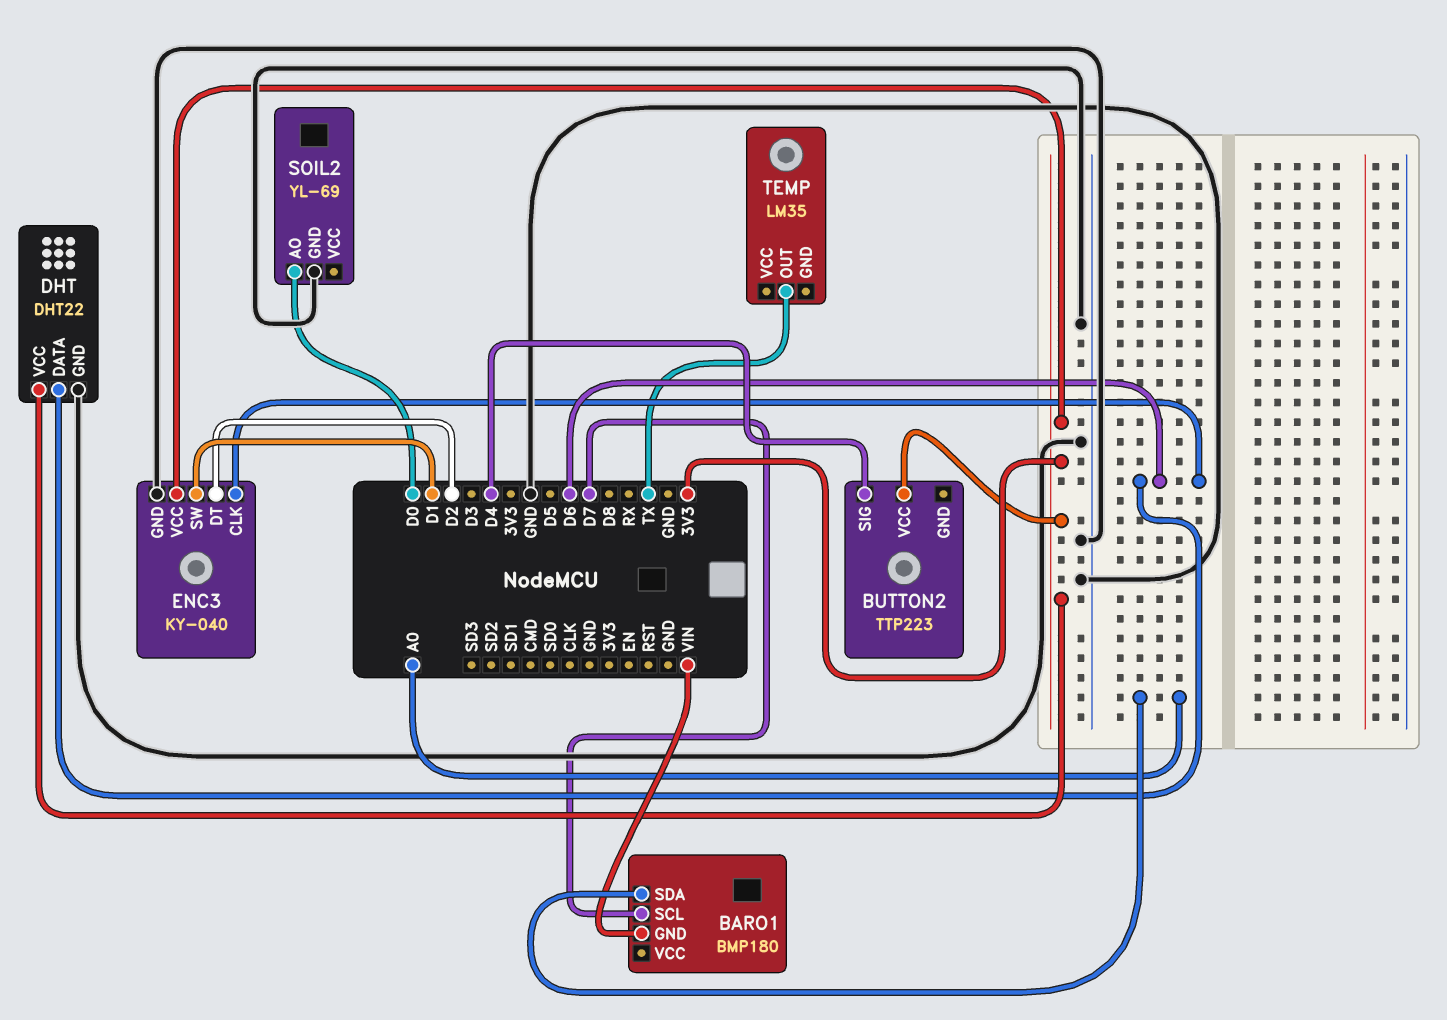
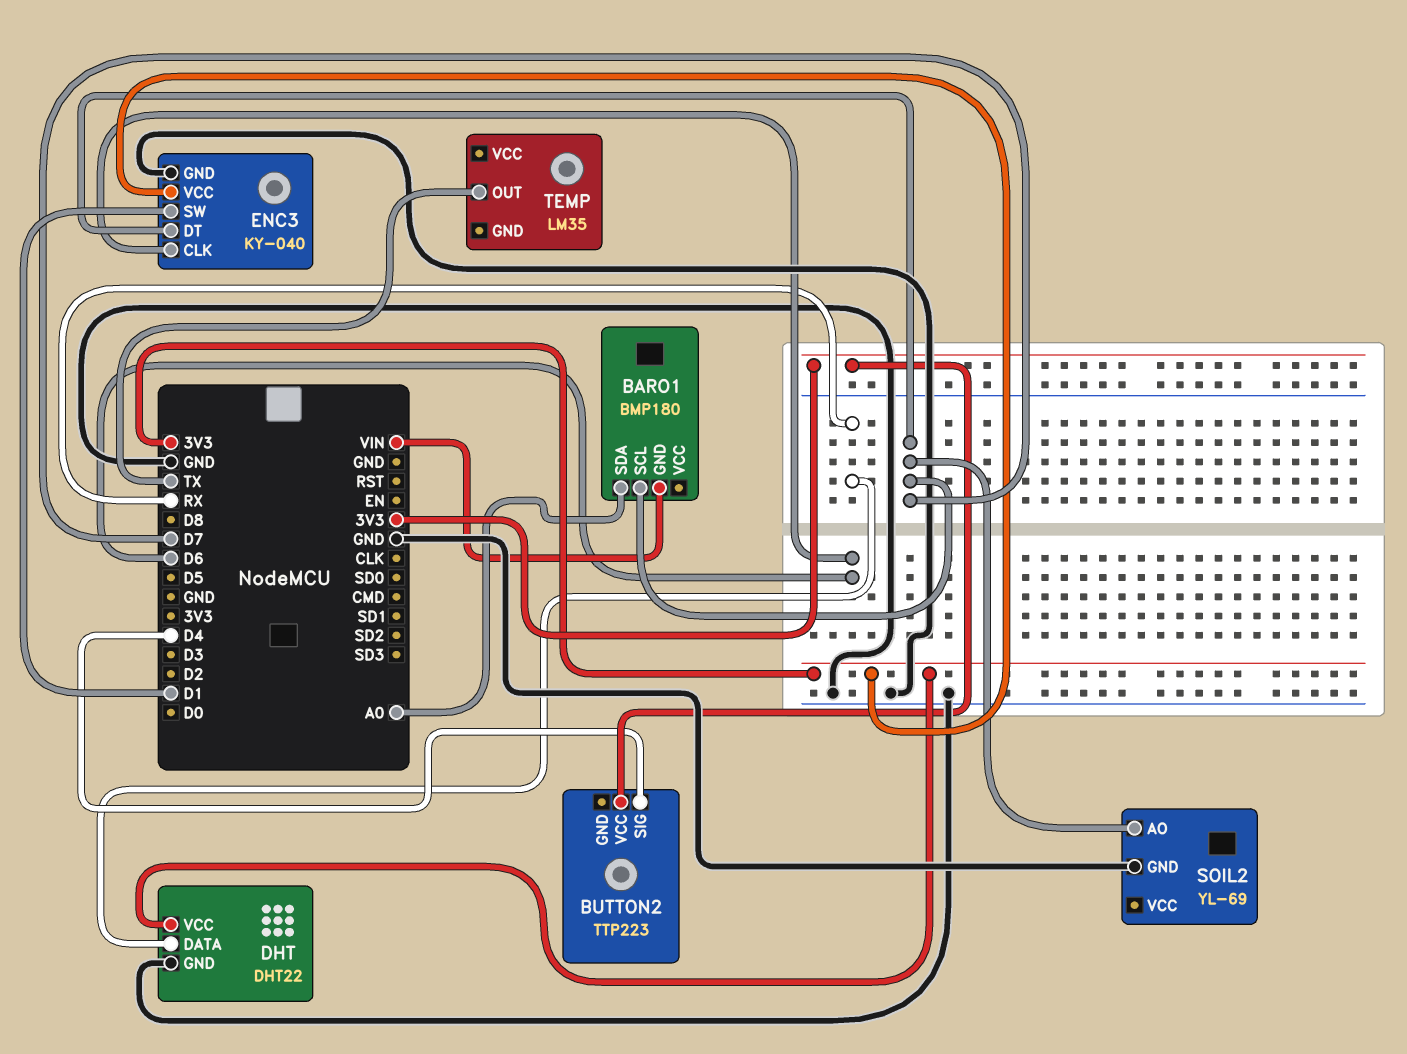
DHT pin DATA: D6 -> RX
ENC3 pin DT: D2 -> D7
SOIL2 pin AO: D0 -> D7

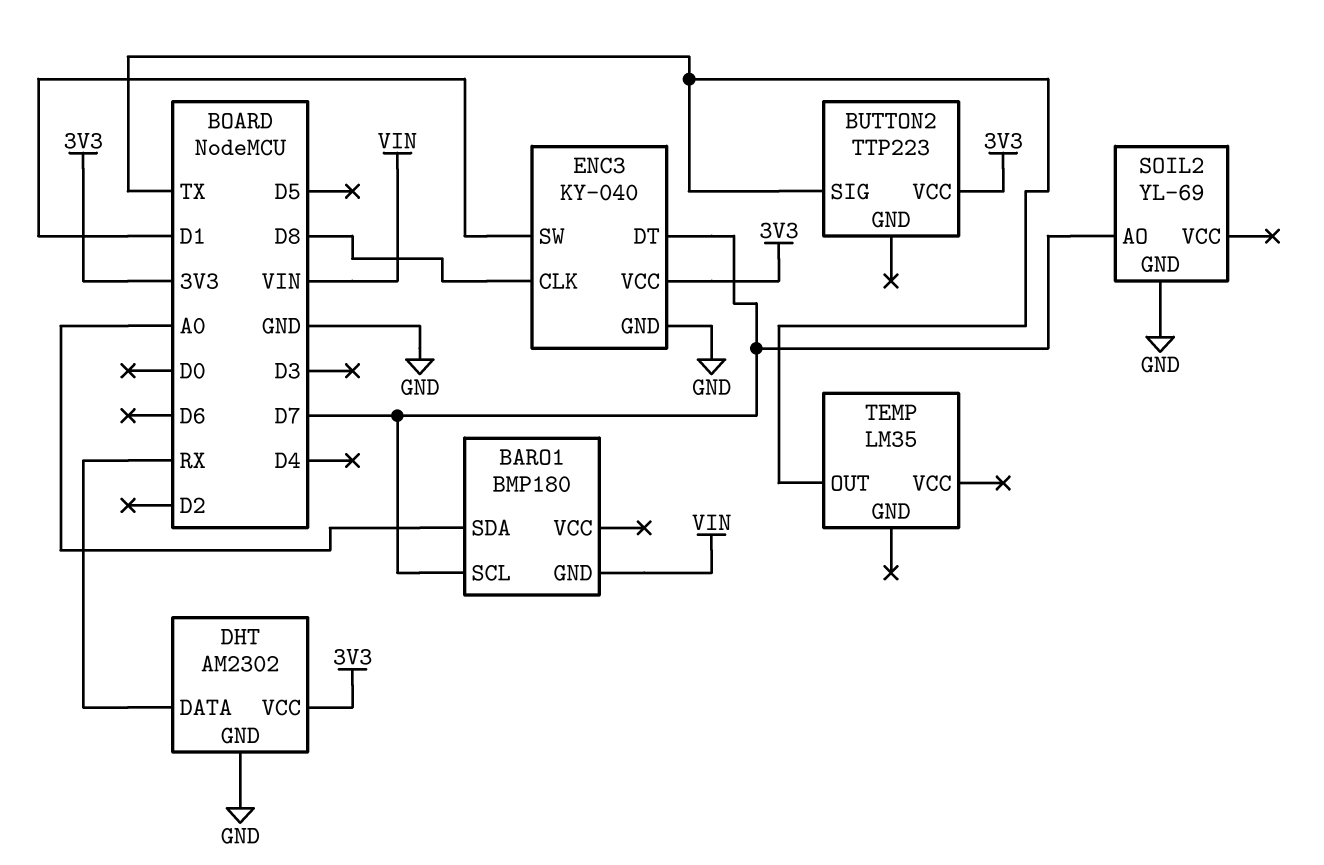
BUTTON2 pin SIG: D4 -> TX
DHT: DHT22 -> AM2302
ENC3 pin CLK: D6 -> D8

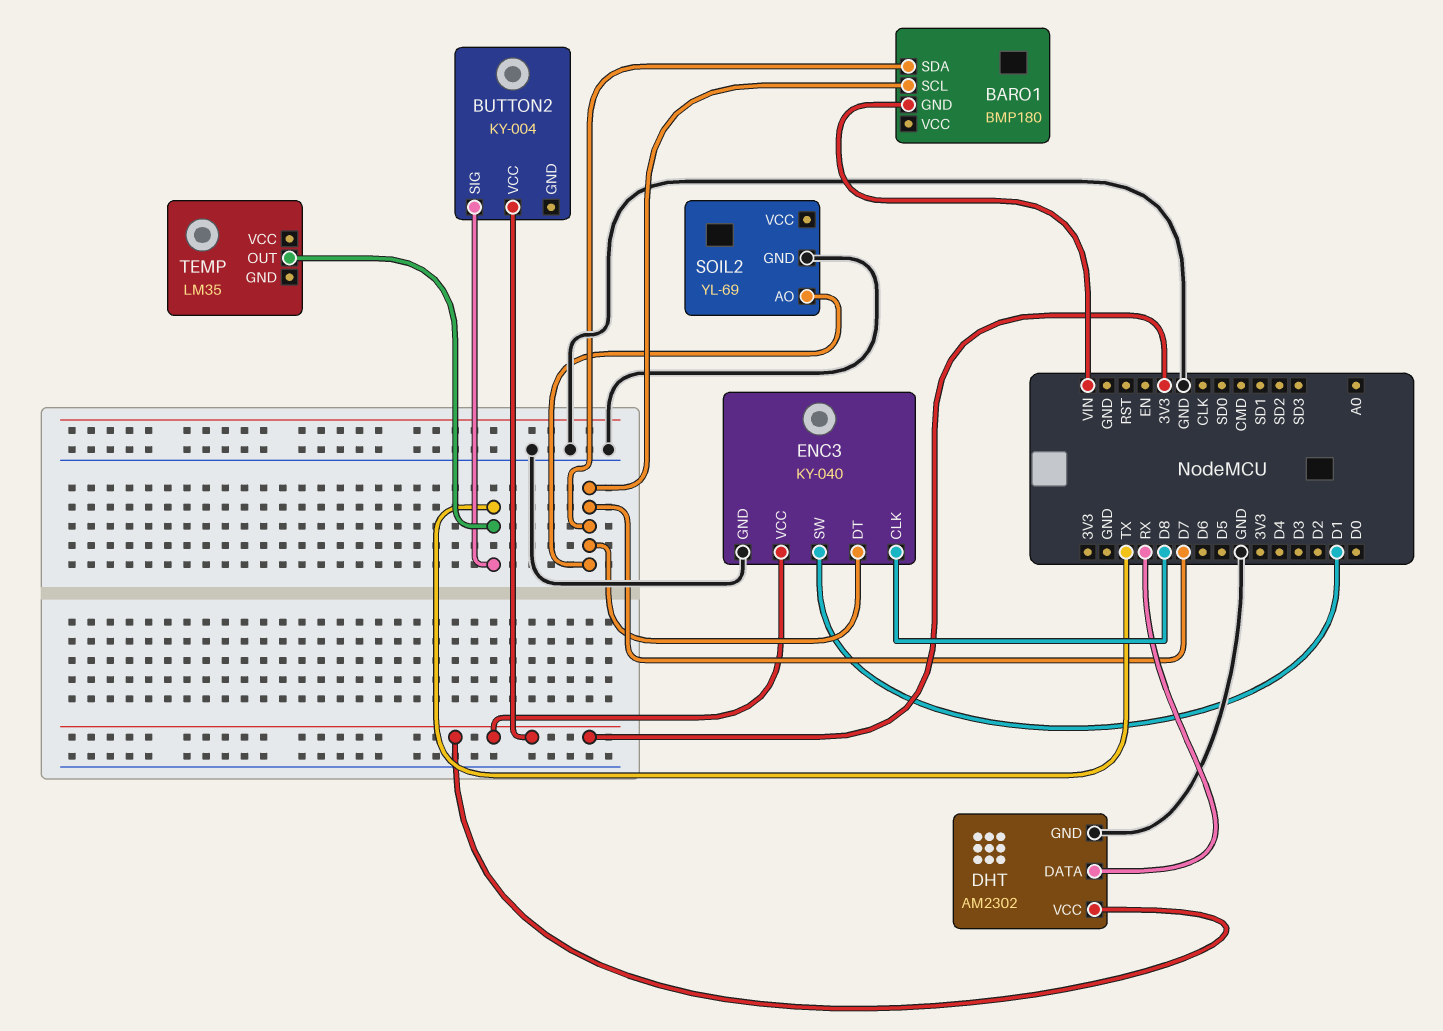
BARO1 pin SDA: A0 -> D7
BUTTON2: TTP223 -> KY-004

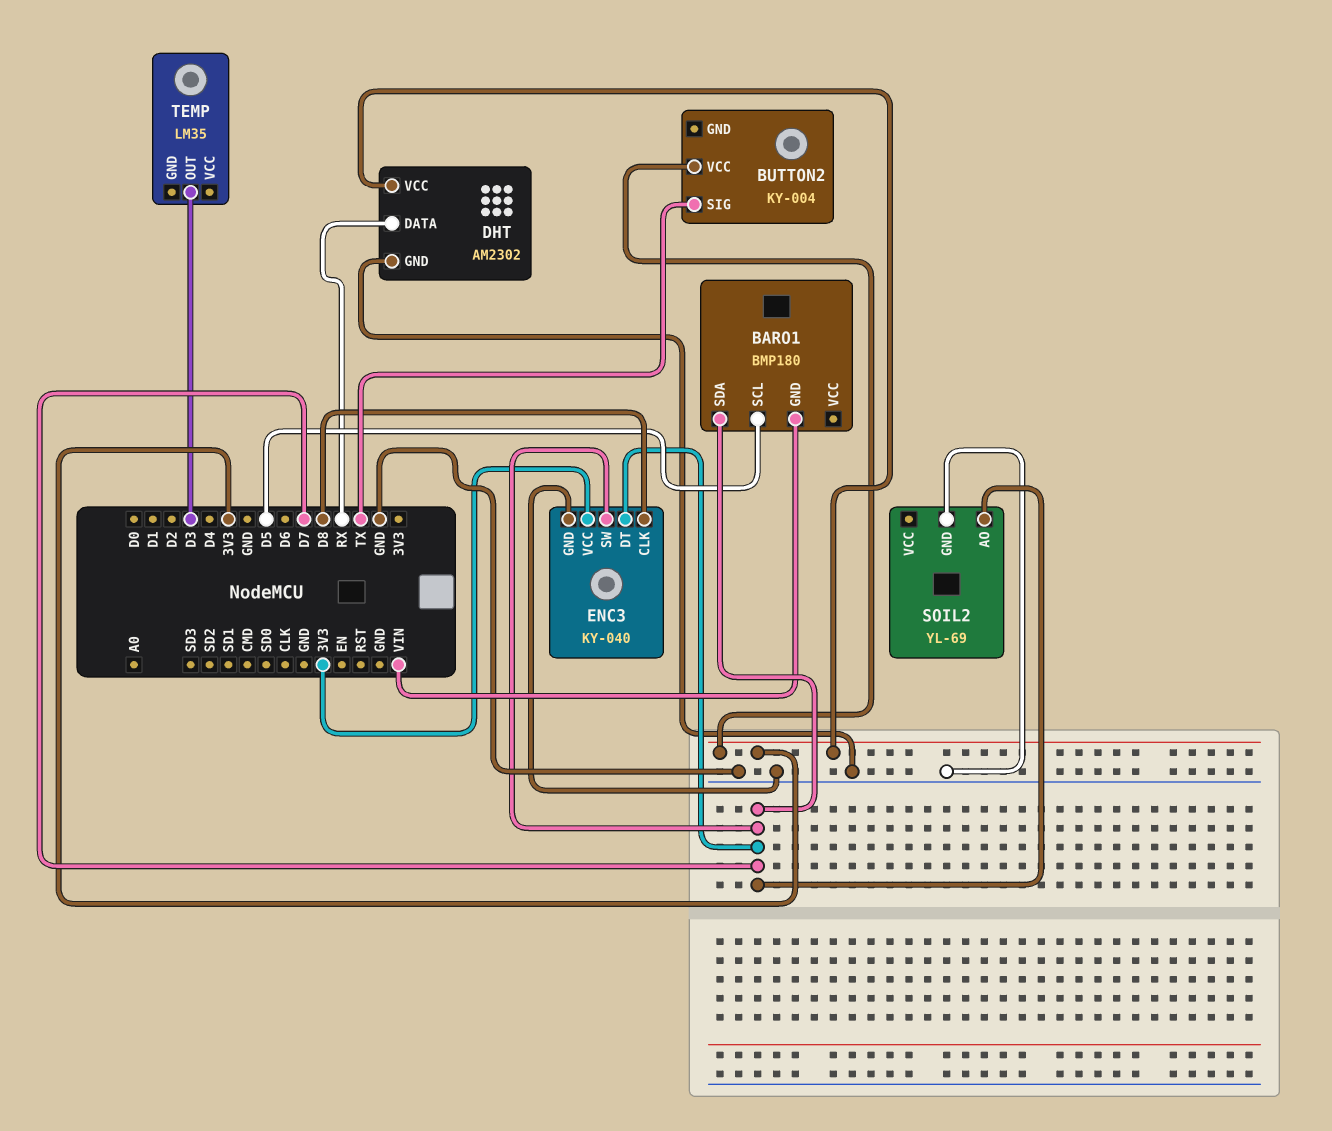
BARO1 pin SCL: D7 -> D5
ENC3 pin SW: D1 -> D7
TEMP pin OUT: TX -> D3

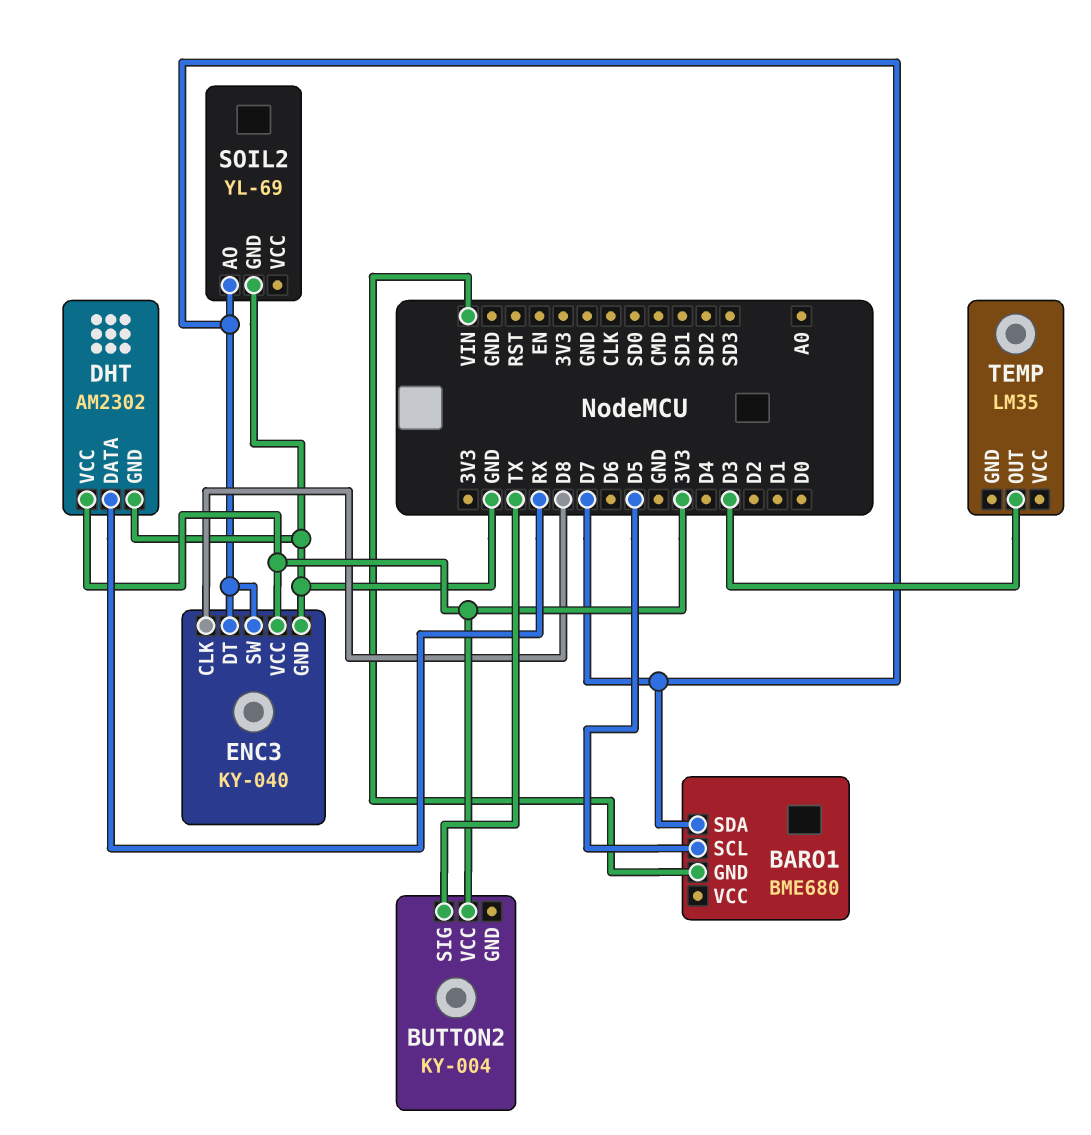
BARO1: BMP180 -> BME680

